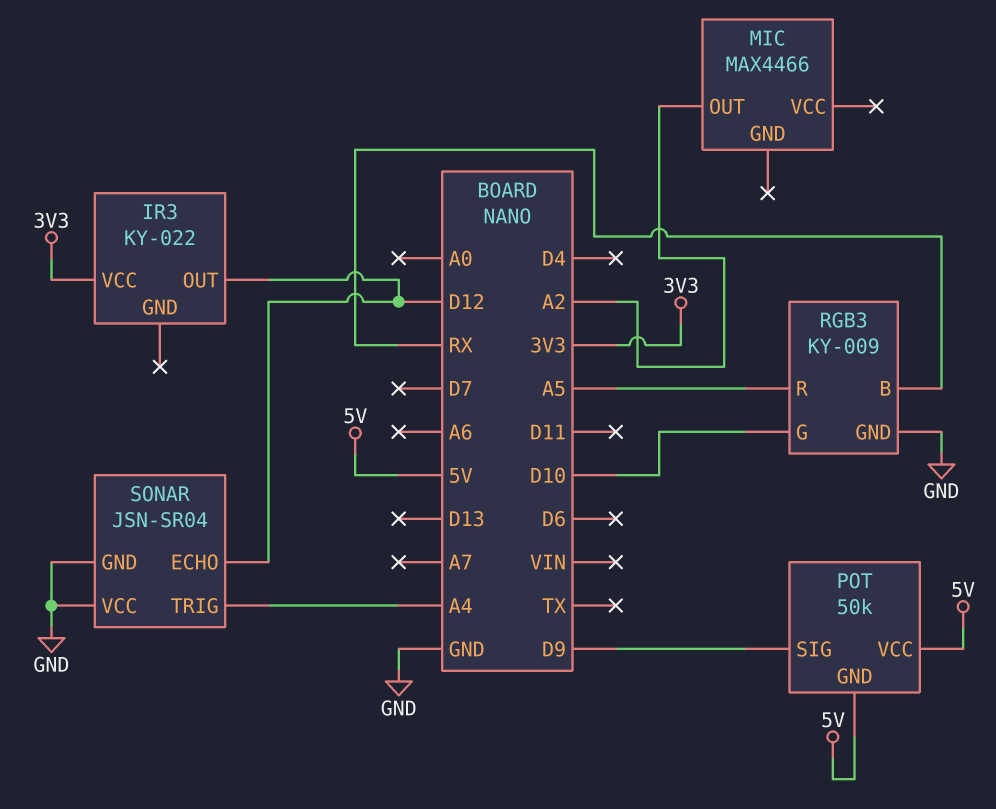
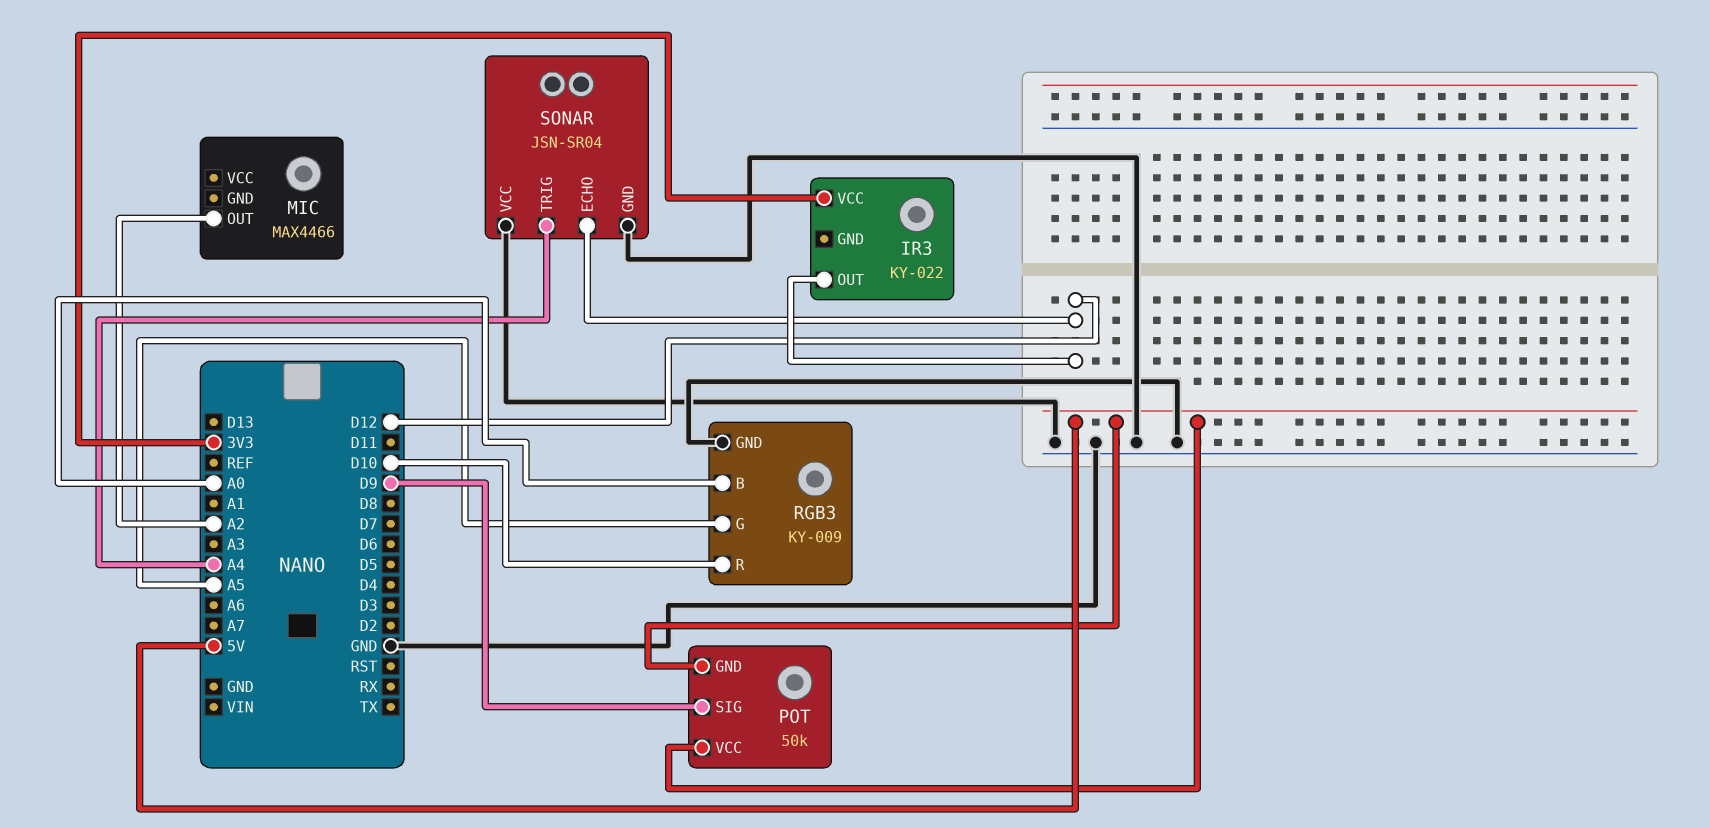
RGB3 pin B: RX -> A0
RGB3 pin G: D10 -> A5
RGB3 pin R: A5 -> D10

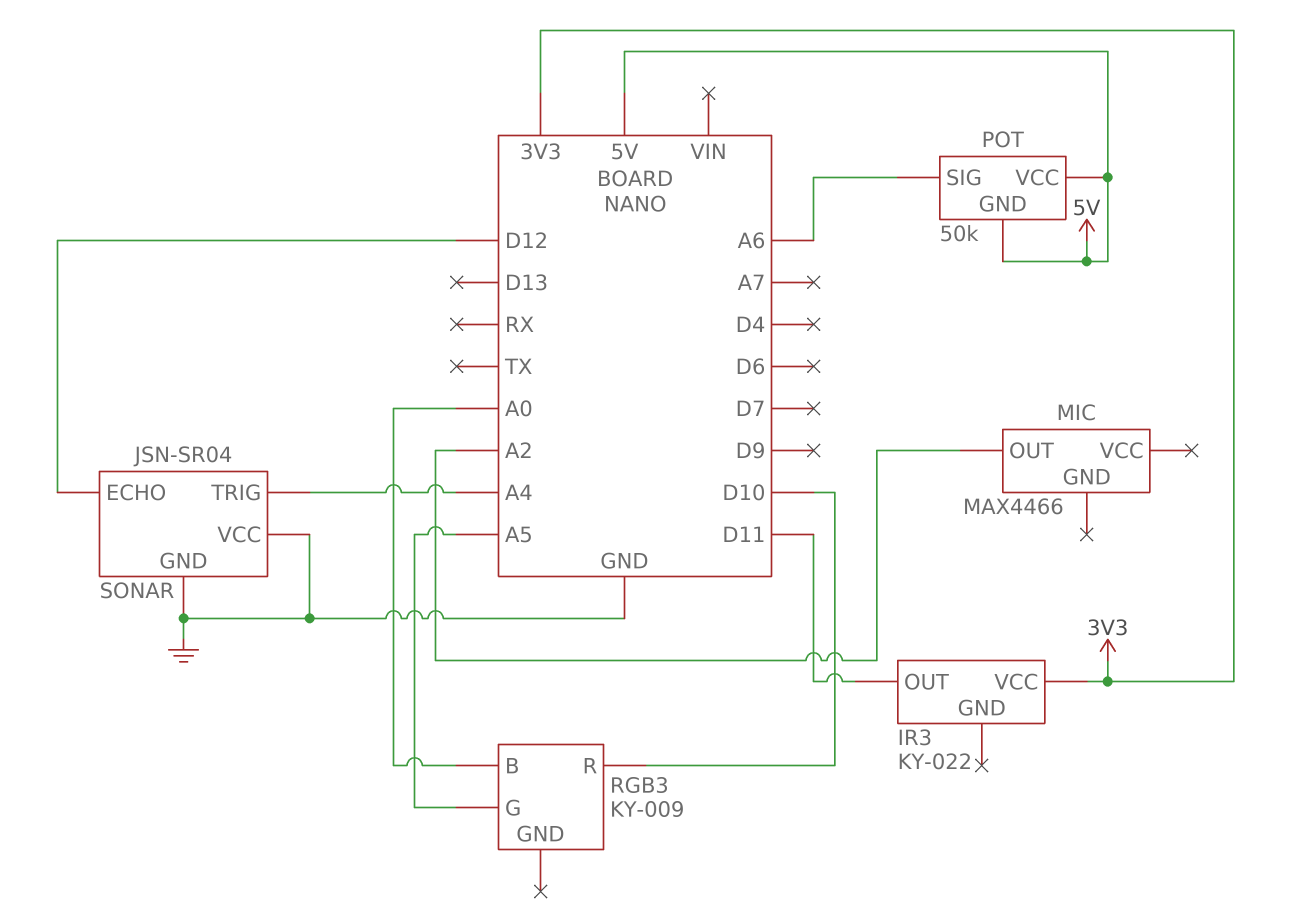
IR3 pin OUT: D12 -> D11
POT pin SIG: D9 -> A6
RGB3 pin GND: GND -> none

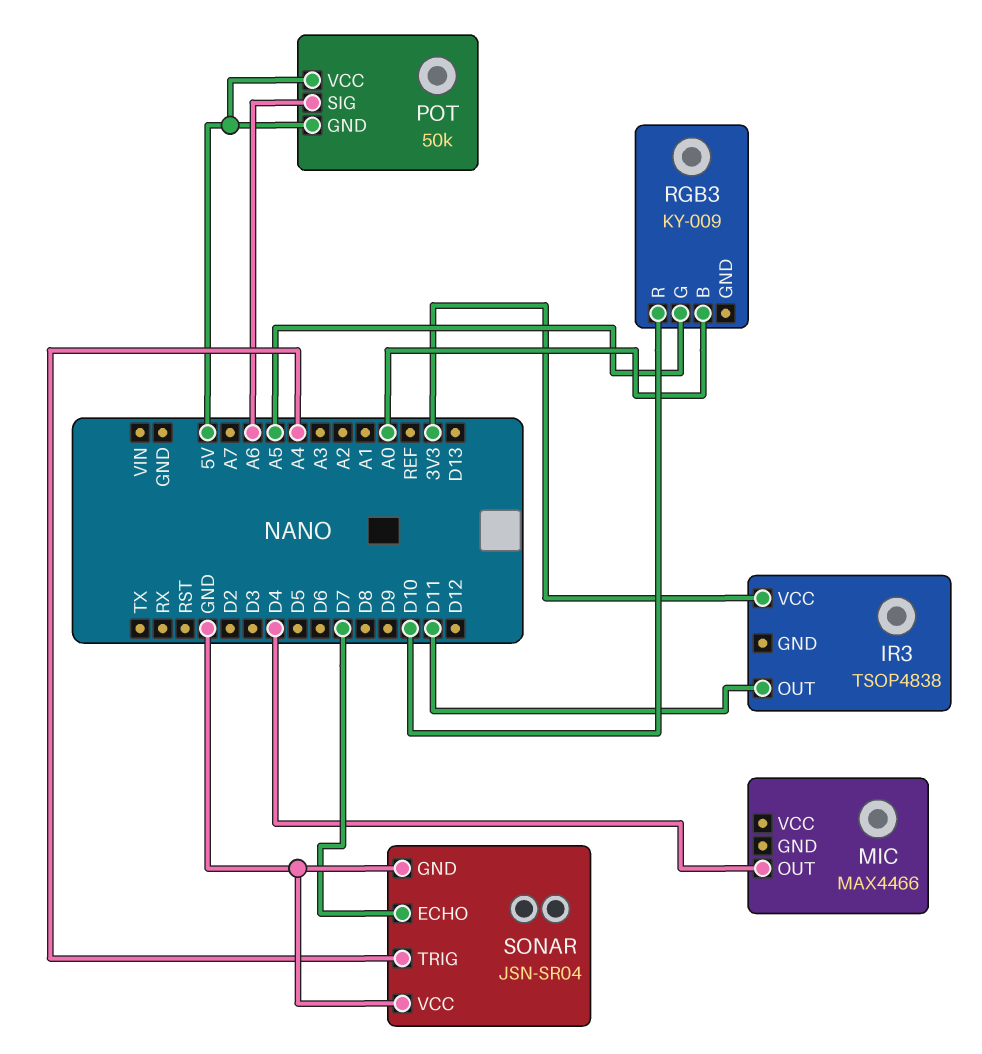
IR3: KY-022 -> TSOP4838
MIC pin OUT: A2 -> D4
SONAR pin ECHO: D12 -> D7

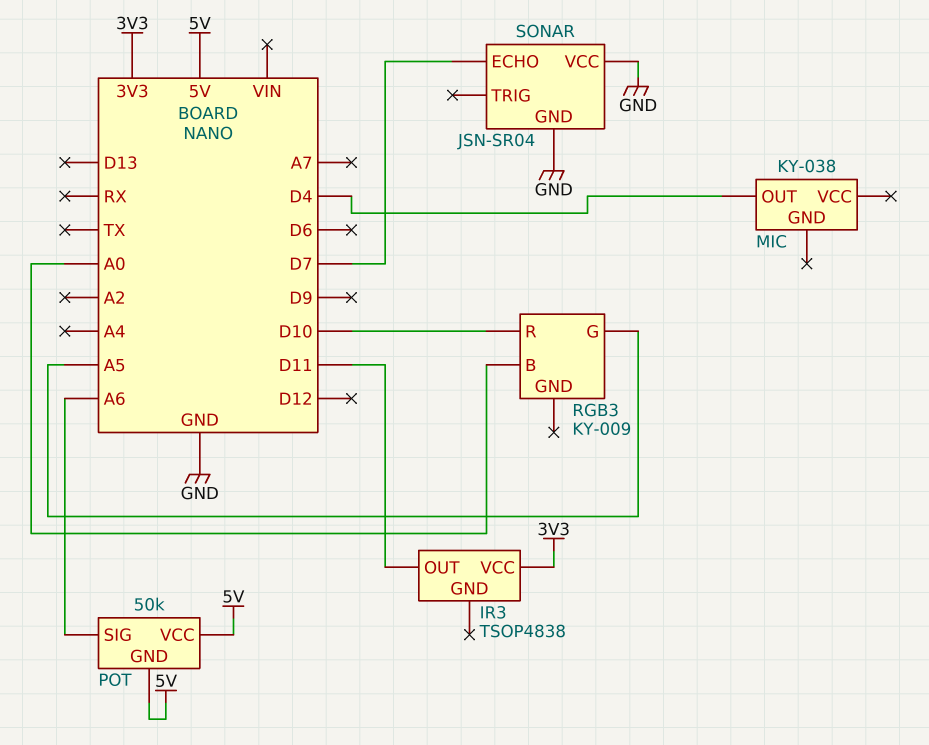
MIC: MAX4466 -> KY-038
SONAR pin TRIG: A4 -> none

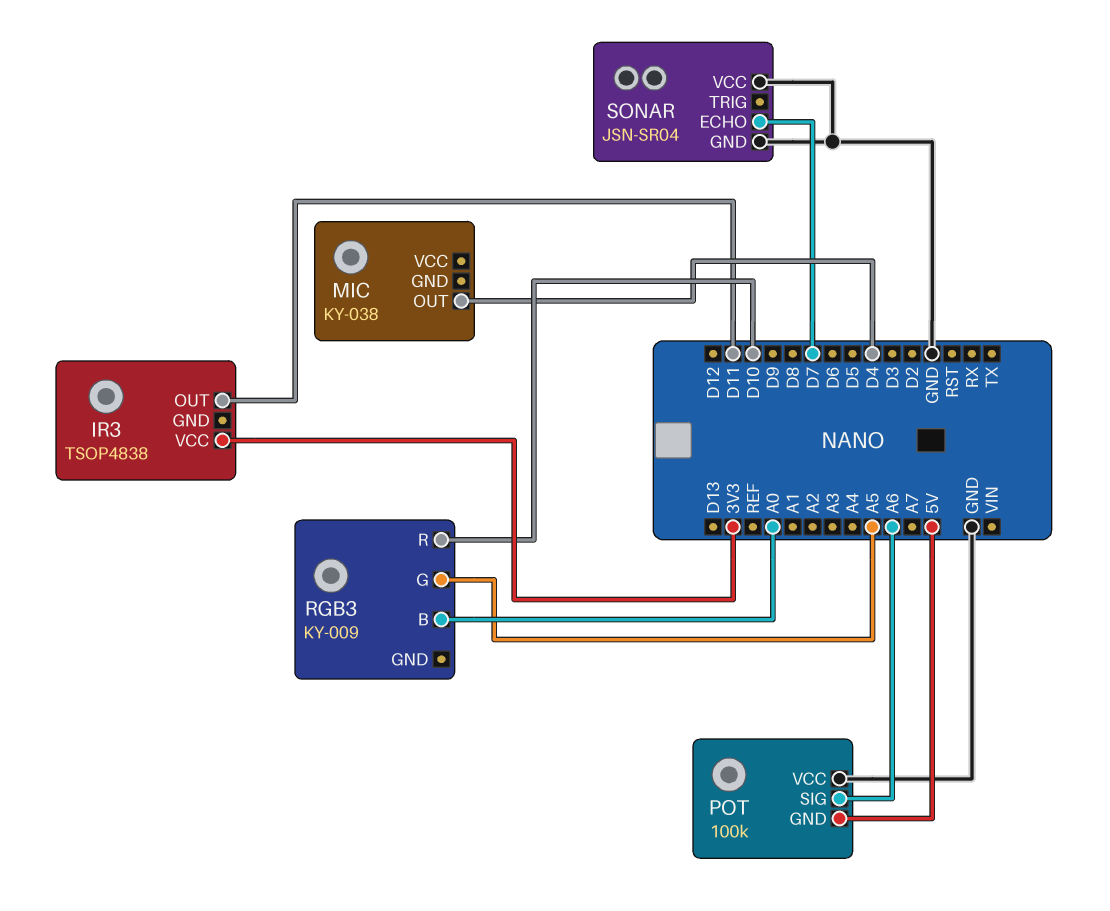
POT: 50k -> 100k
POT pin VCC: 5V -> GND

